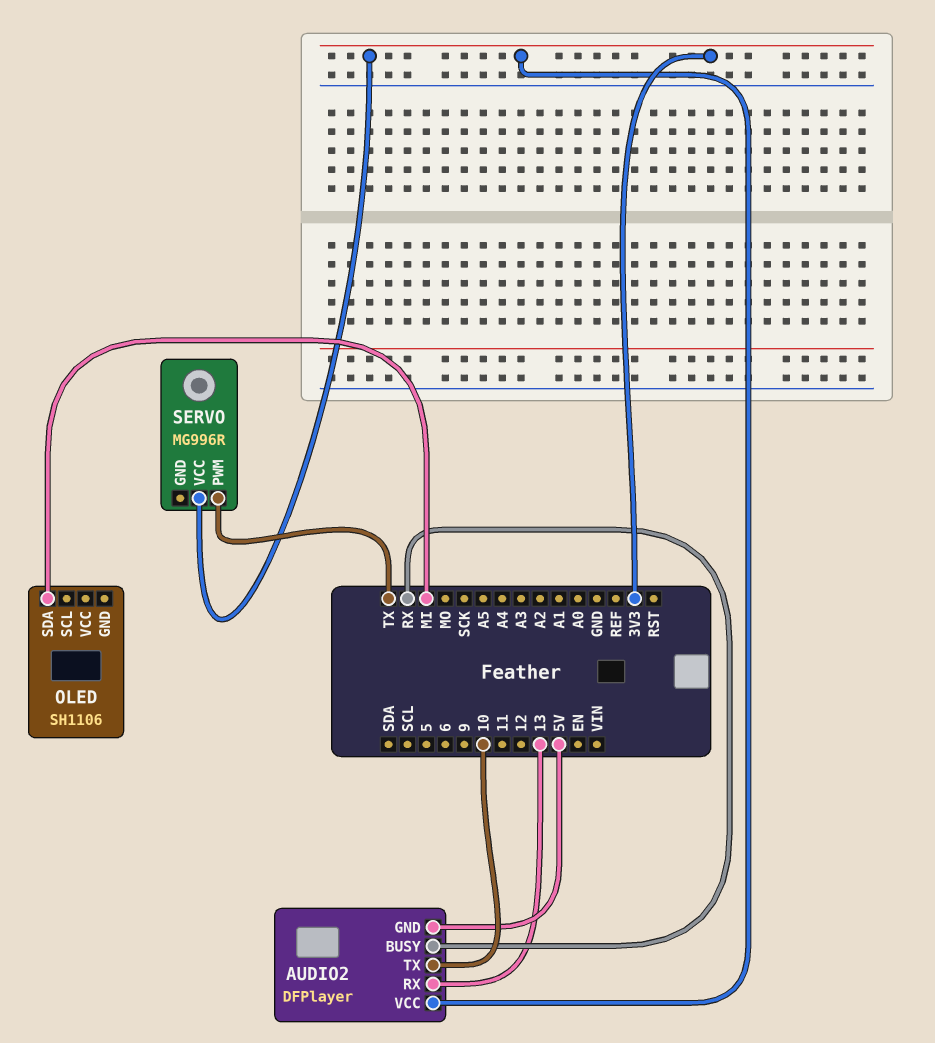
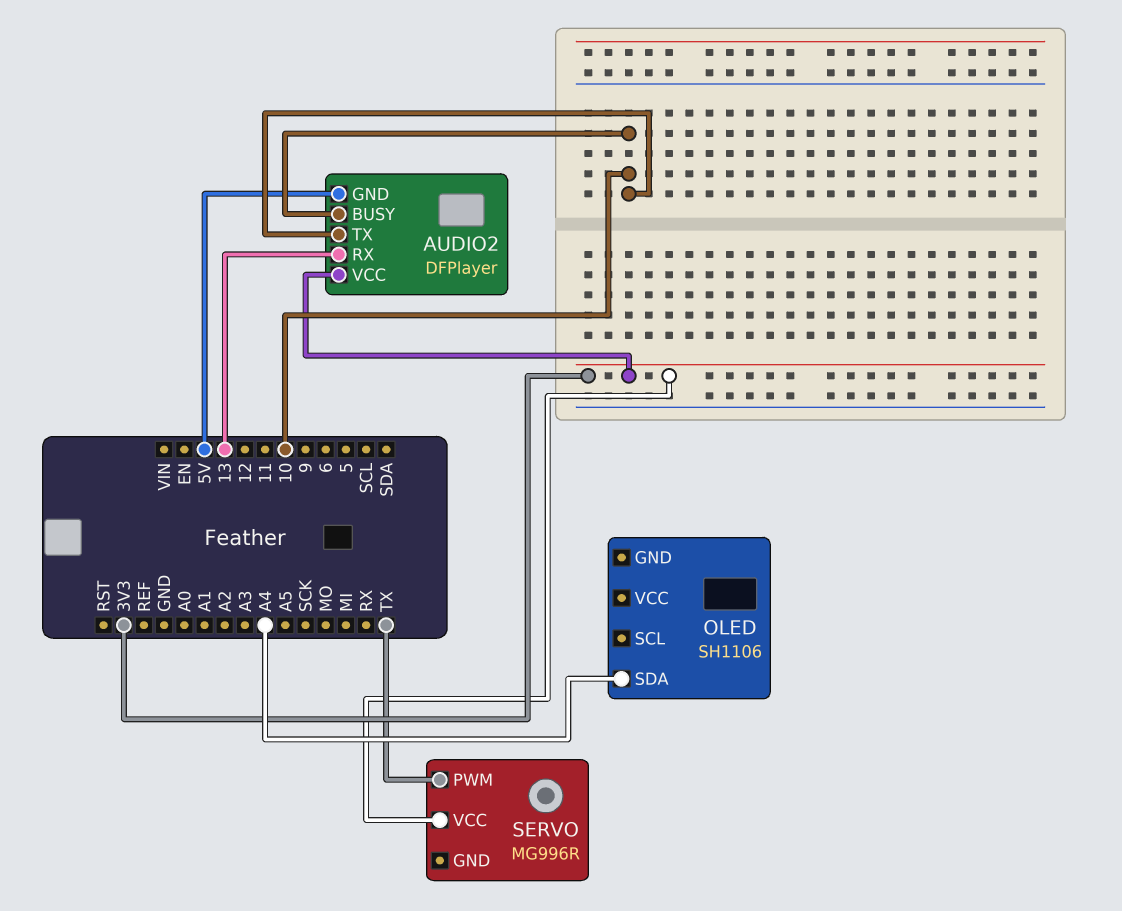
AUDIO2 pin BUSY: RX -> 10
OLED pin SDA: MI -> A4

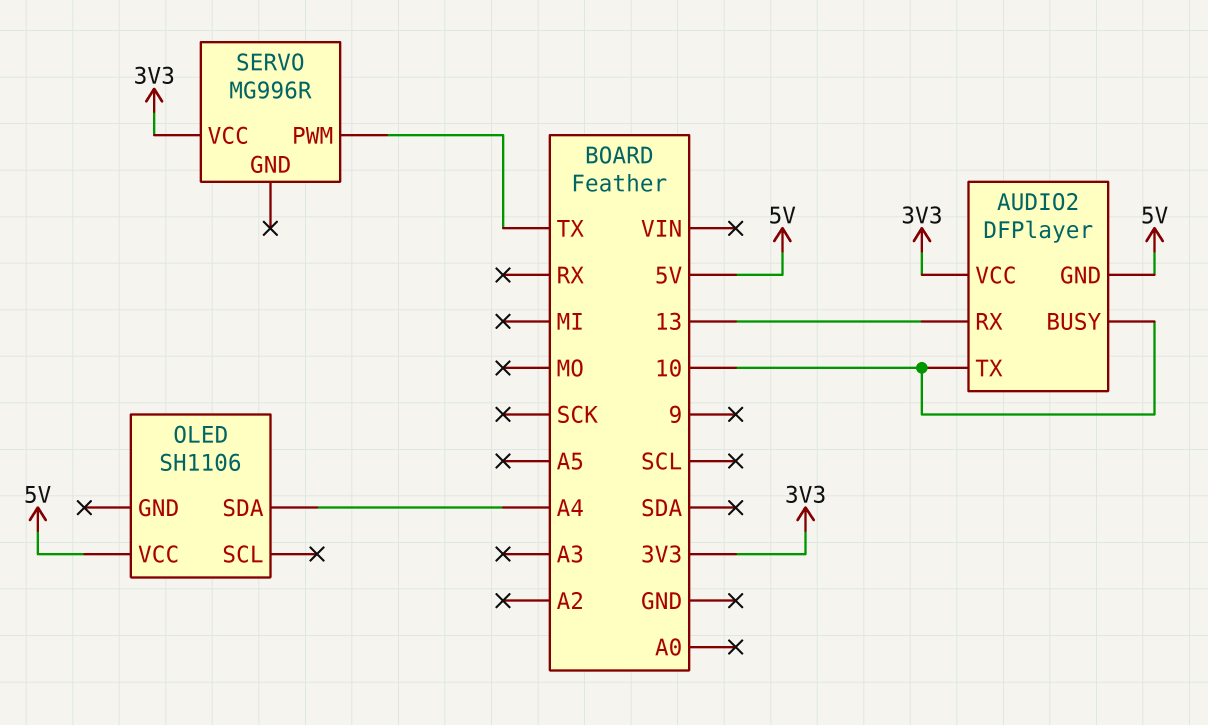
OLED pin VCC: none -> 5V

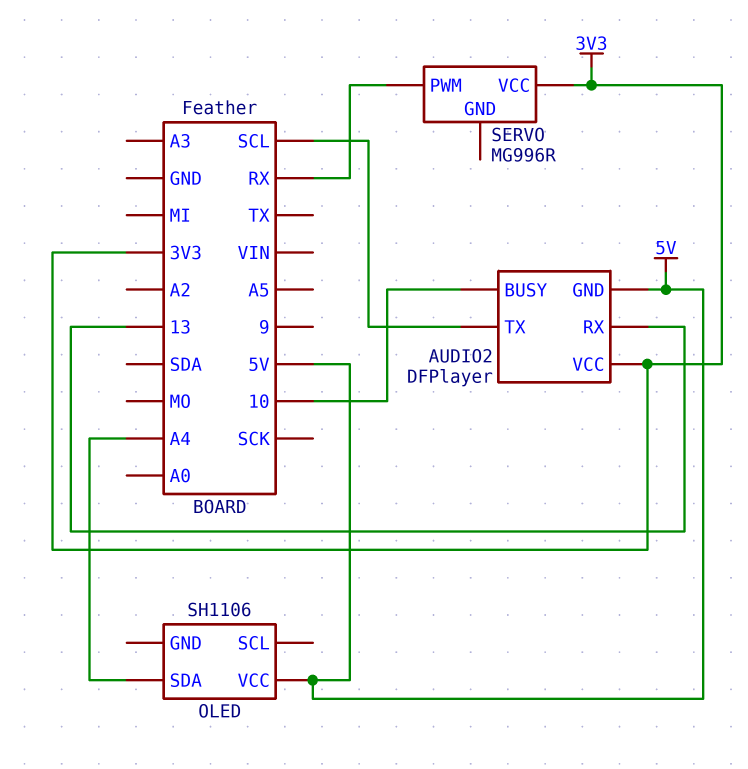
AUDIO2 pin TX: 10 -> SCL
SERVO pin PWM: TX -> RX

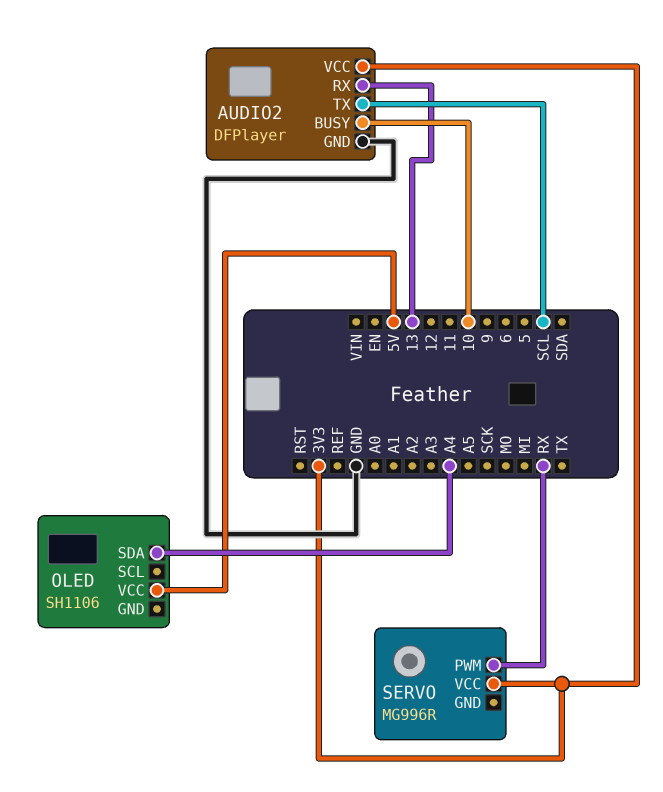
AUDIO2 pin GND: 5V -> GND

